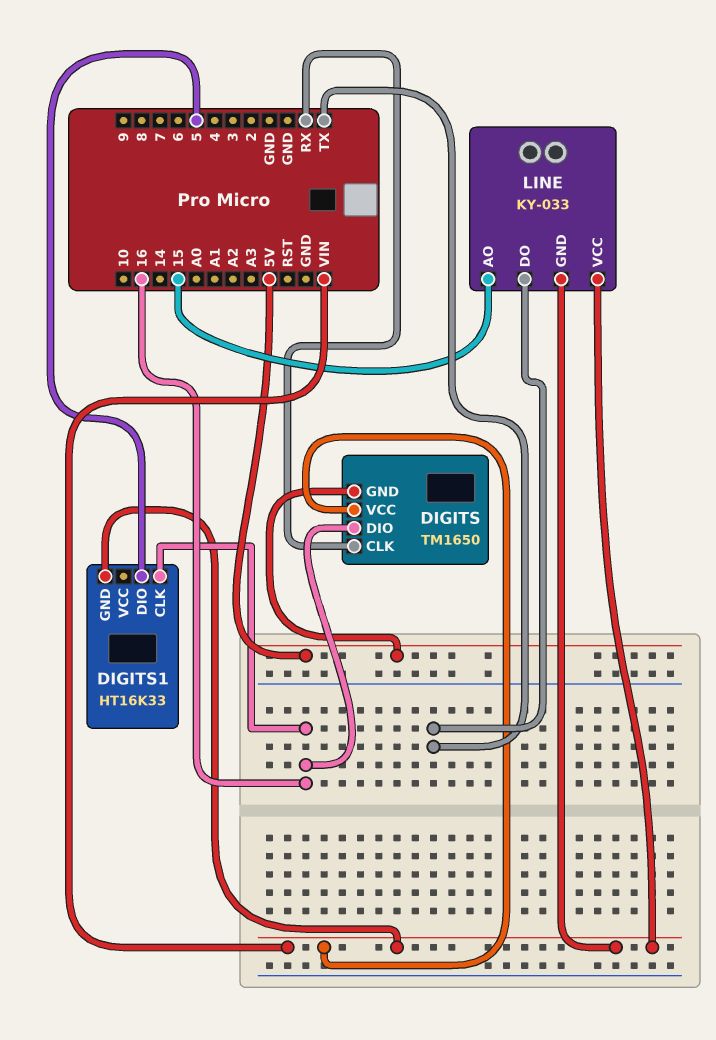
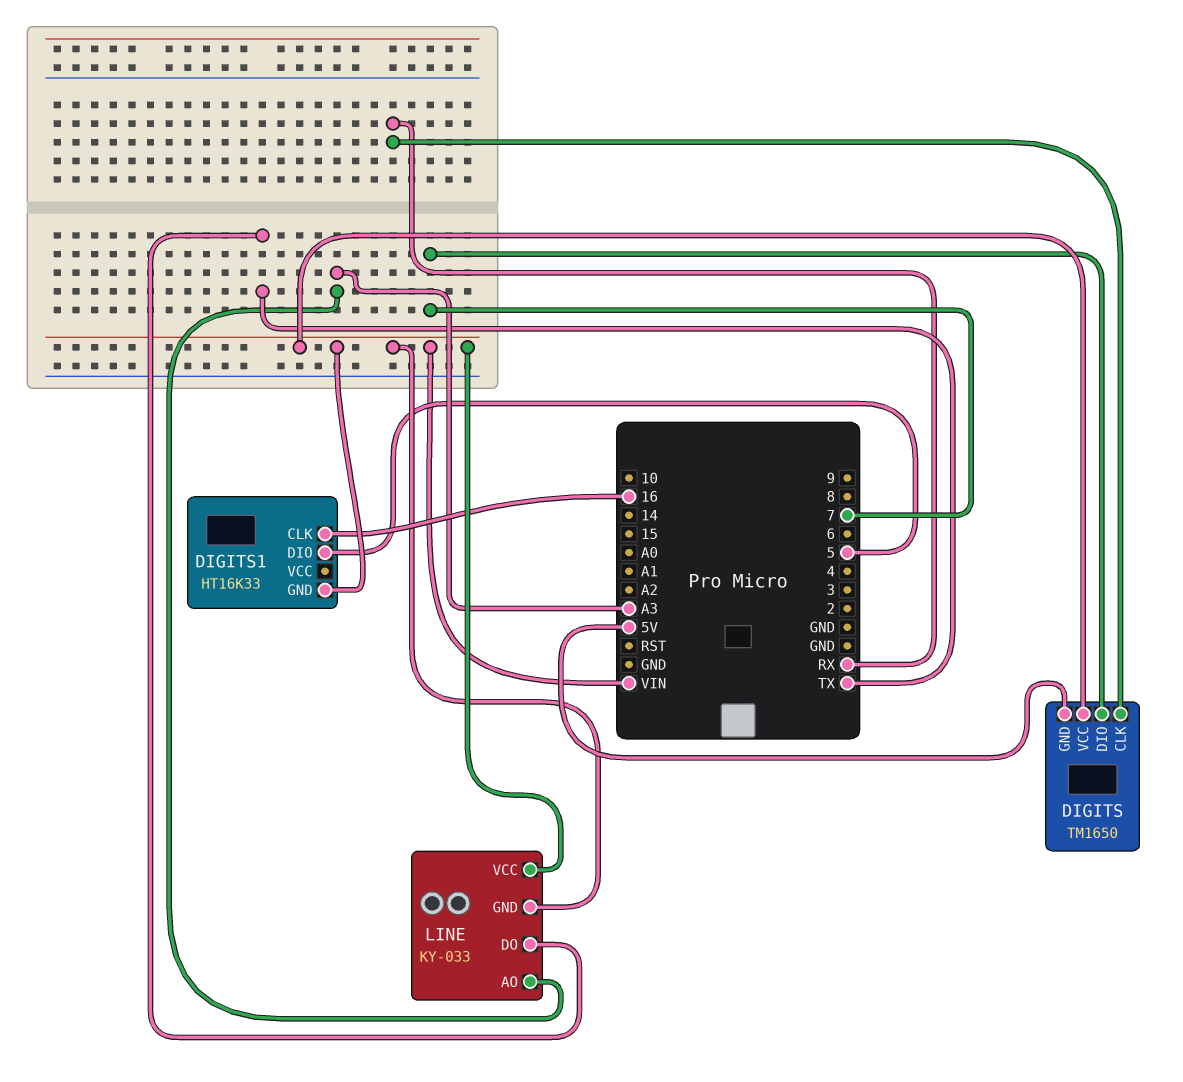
DIGITS pin DIO: 16 -> 7
LINE pin AO: 15 -> A3

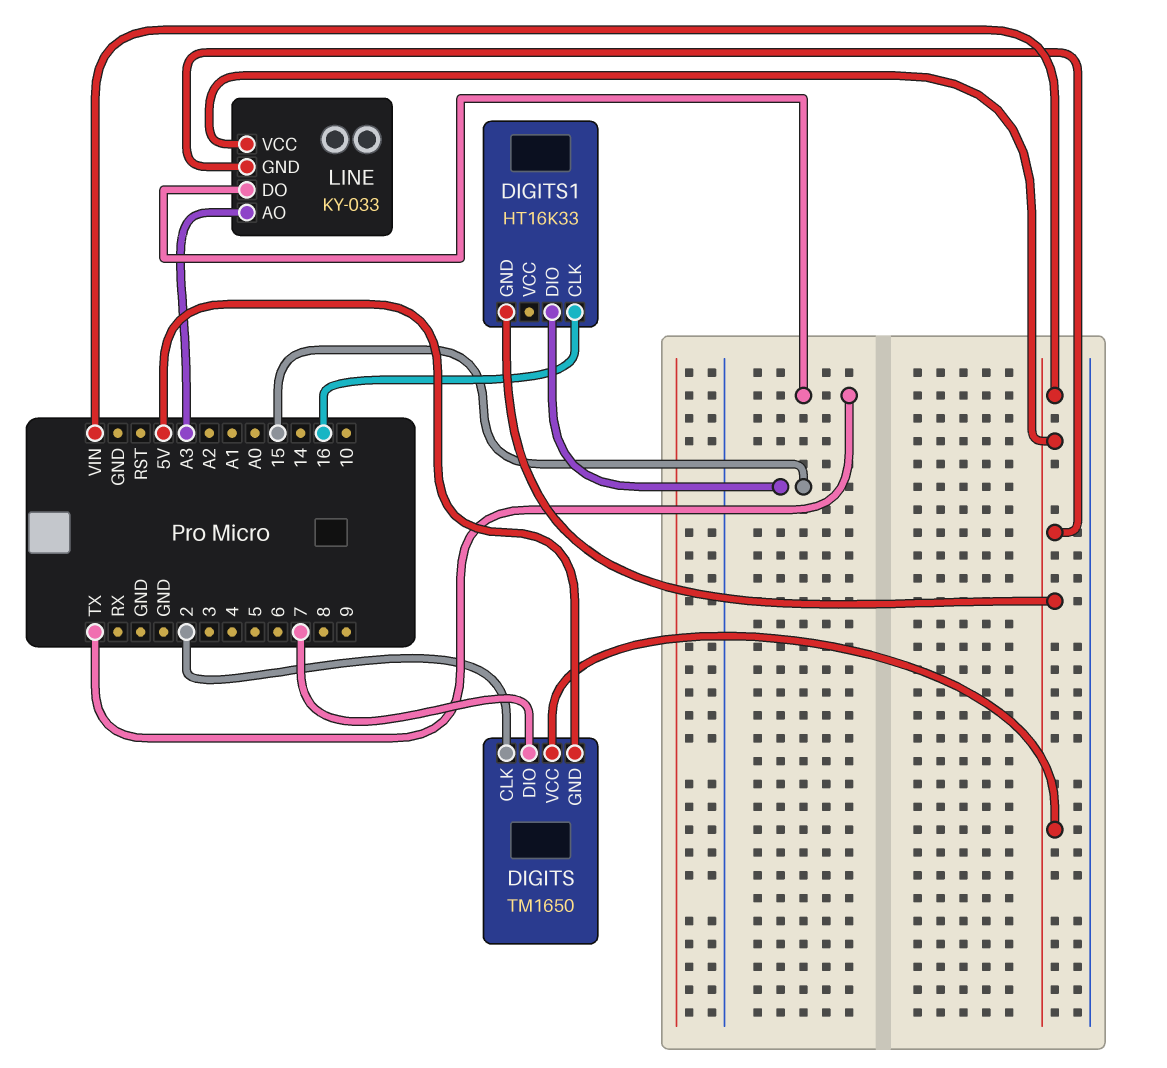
DIGITS pin CLK: RX -> 2
DIGITS1 pin DIO: 5 -> 15

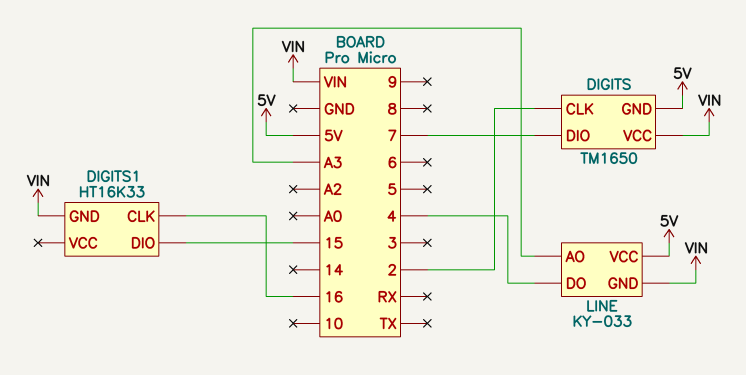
LINE pin DO: TX -> 4
LINE pin VCC: VIN -> 5V

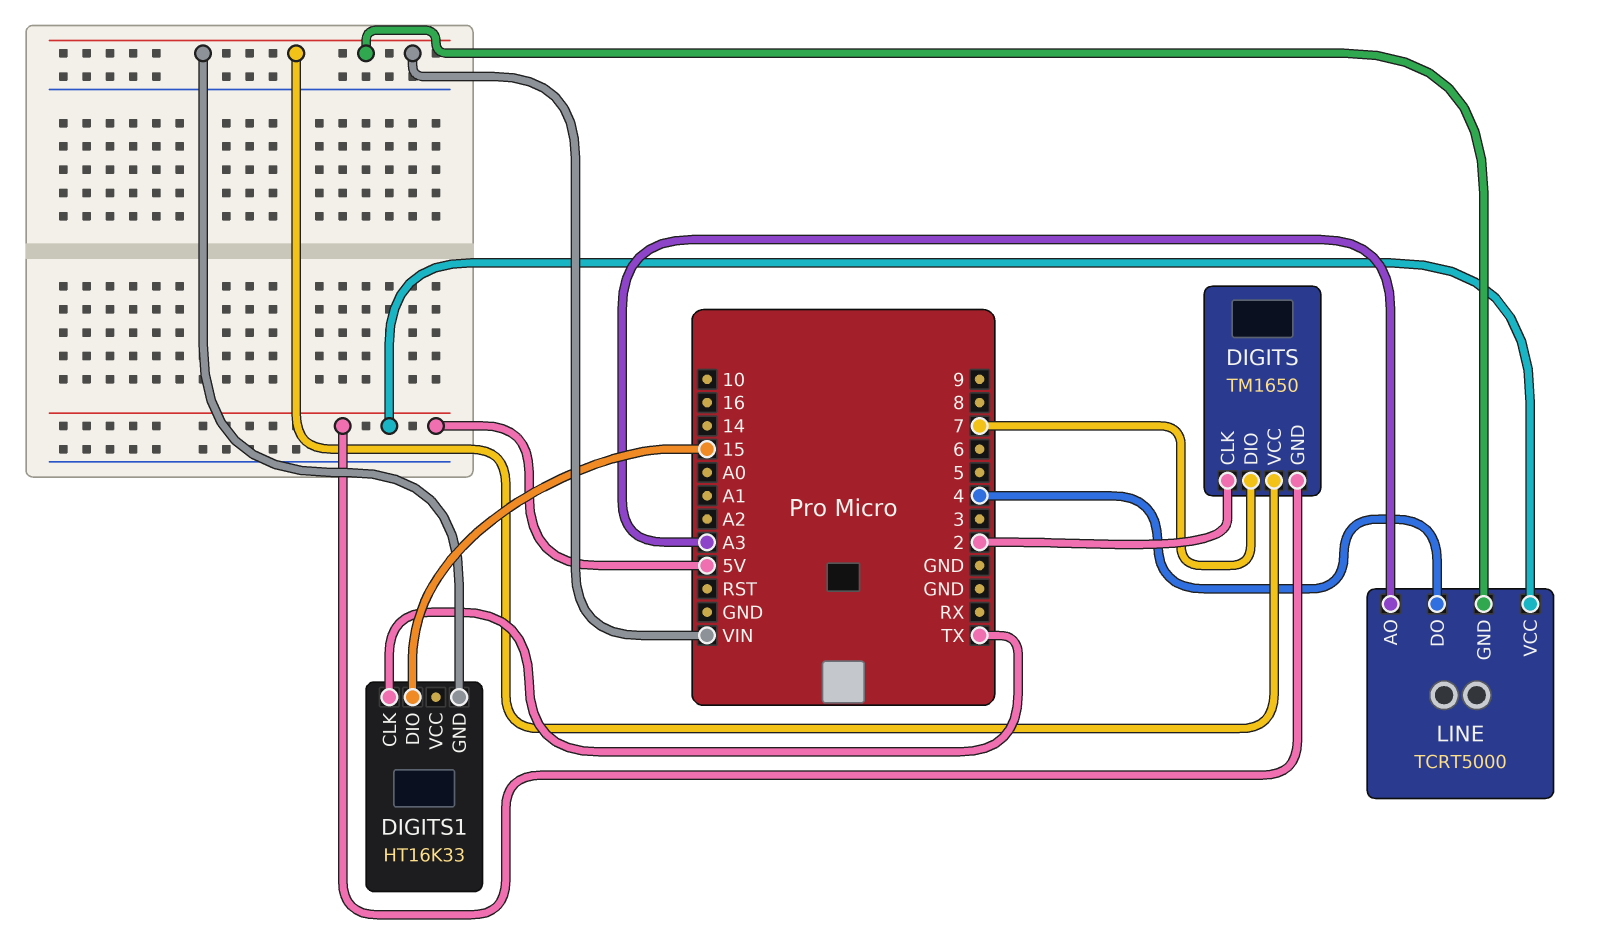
DIGITS1 pin CLK: 16 -> TX
LINE: KY-033 -> TCRT5000

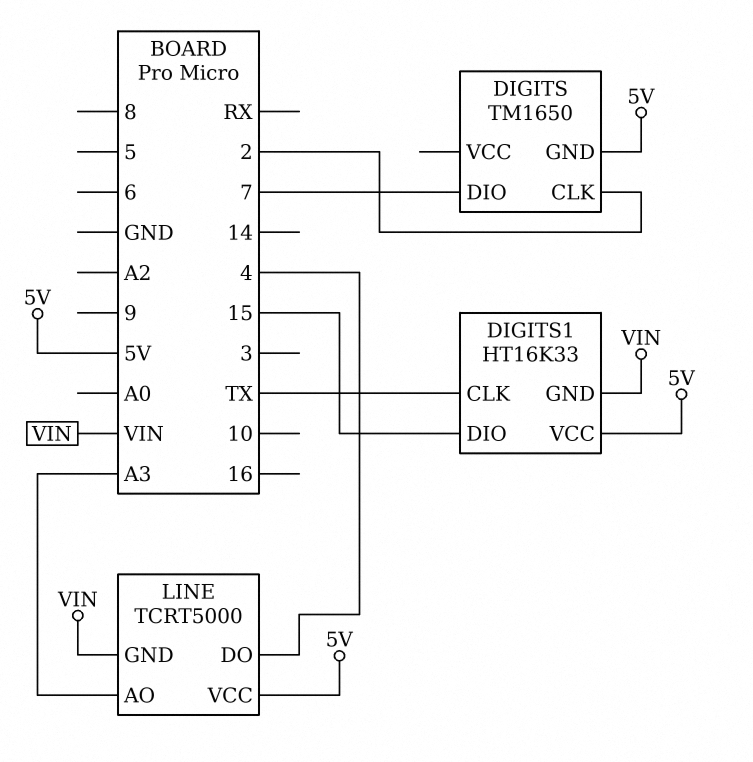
DIGITS pin VCC: VIN -> none
DIGITS1 pin VCC: none -> 5V

